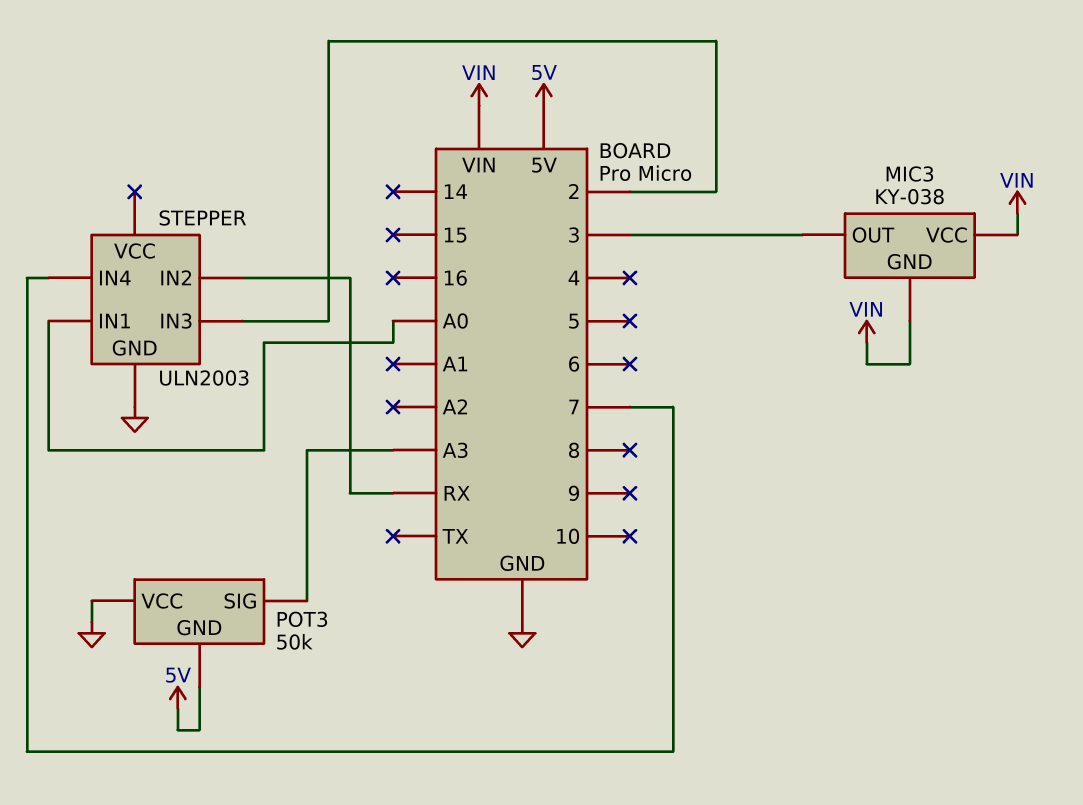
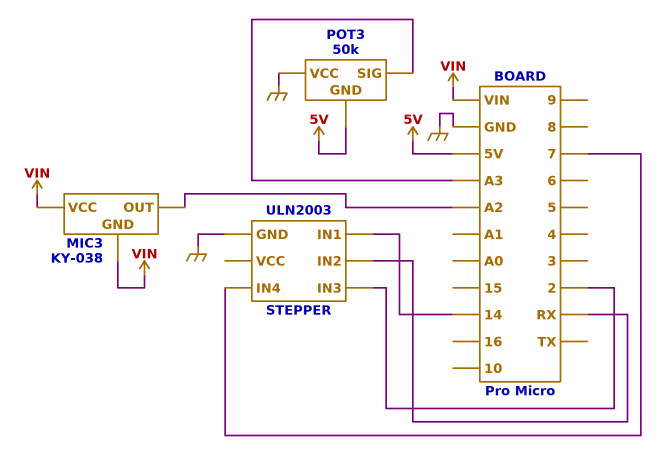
MIC3 pin OUT: 3 -> A2
STEPPER pin IN1: A0 -> 14

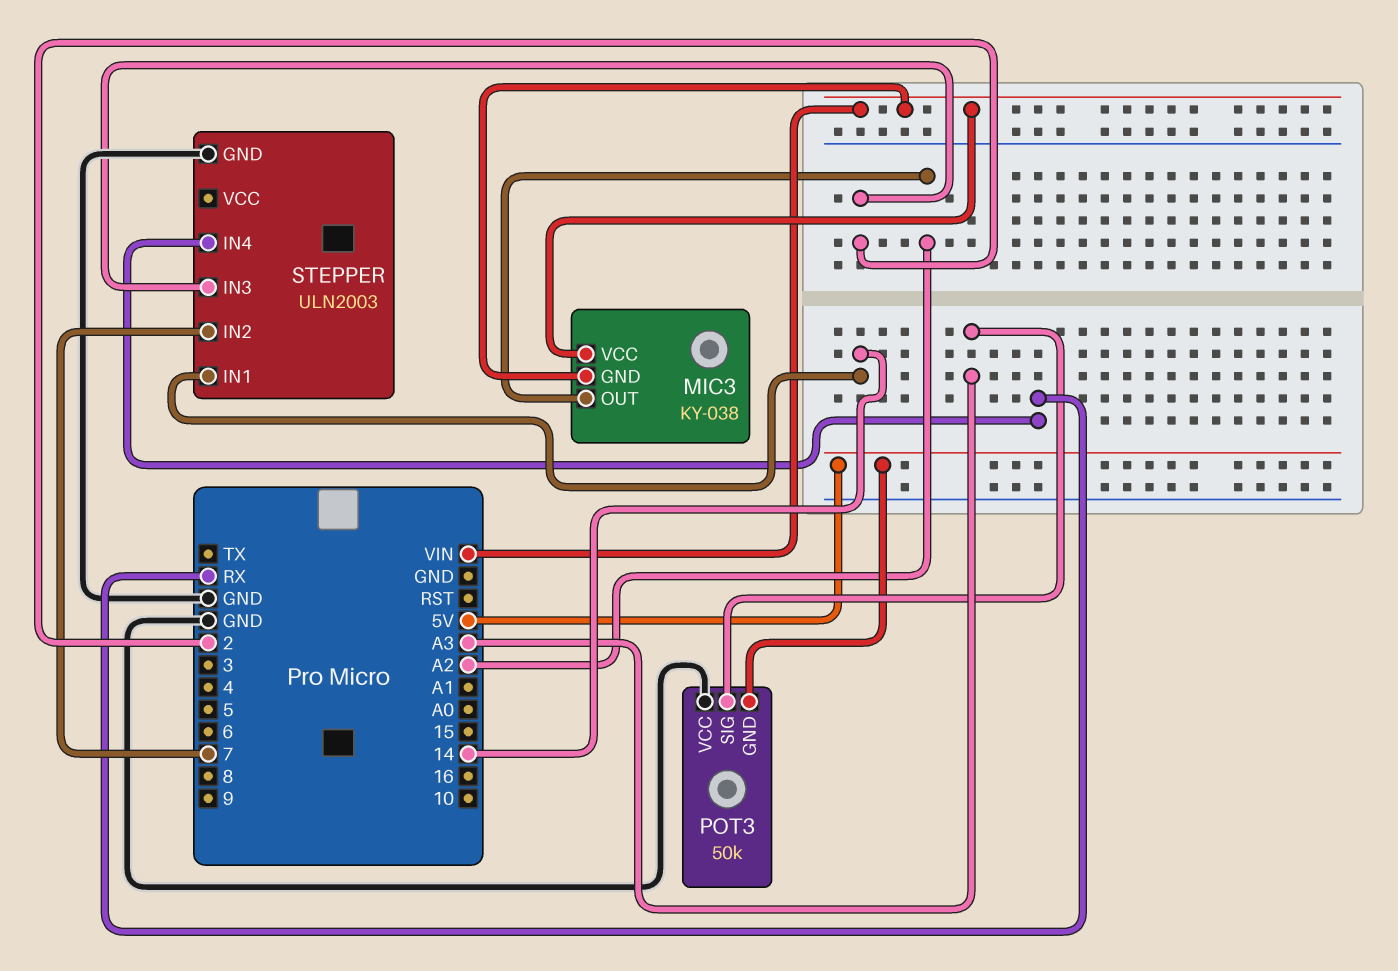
STEPPER pin IN2: RX -> 7
STEPPER pin IN4: 7 -> RX

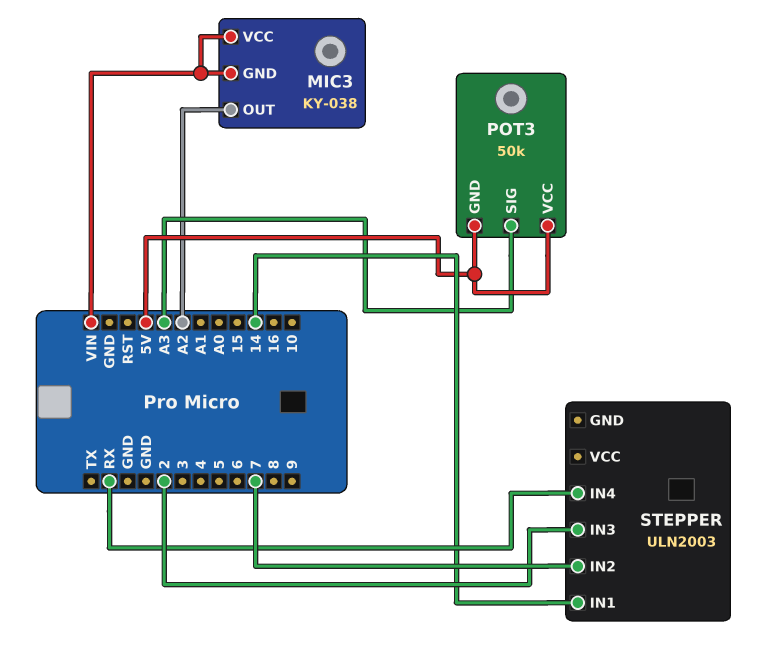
POT3 pin VCC: GND -> 5V
STEPPER pin GND: GND -> none

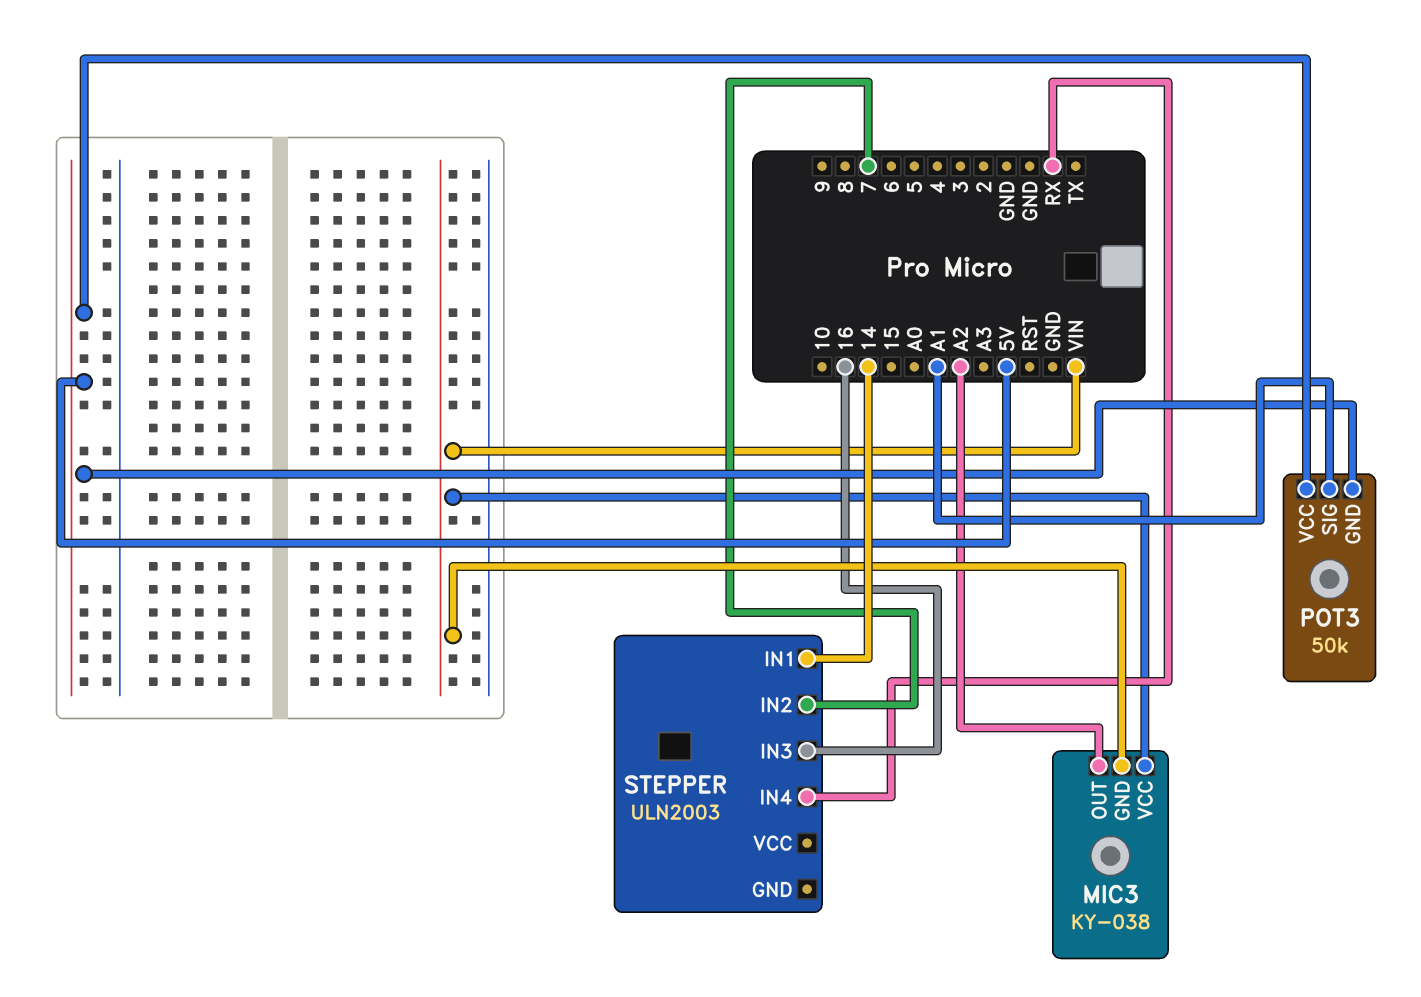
POT3 pin SIG: A3 -> A1
STEPPER pin IN3: 2 -> 16

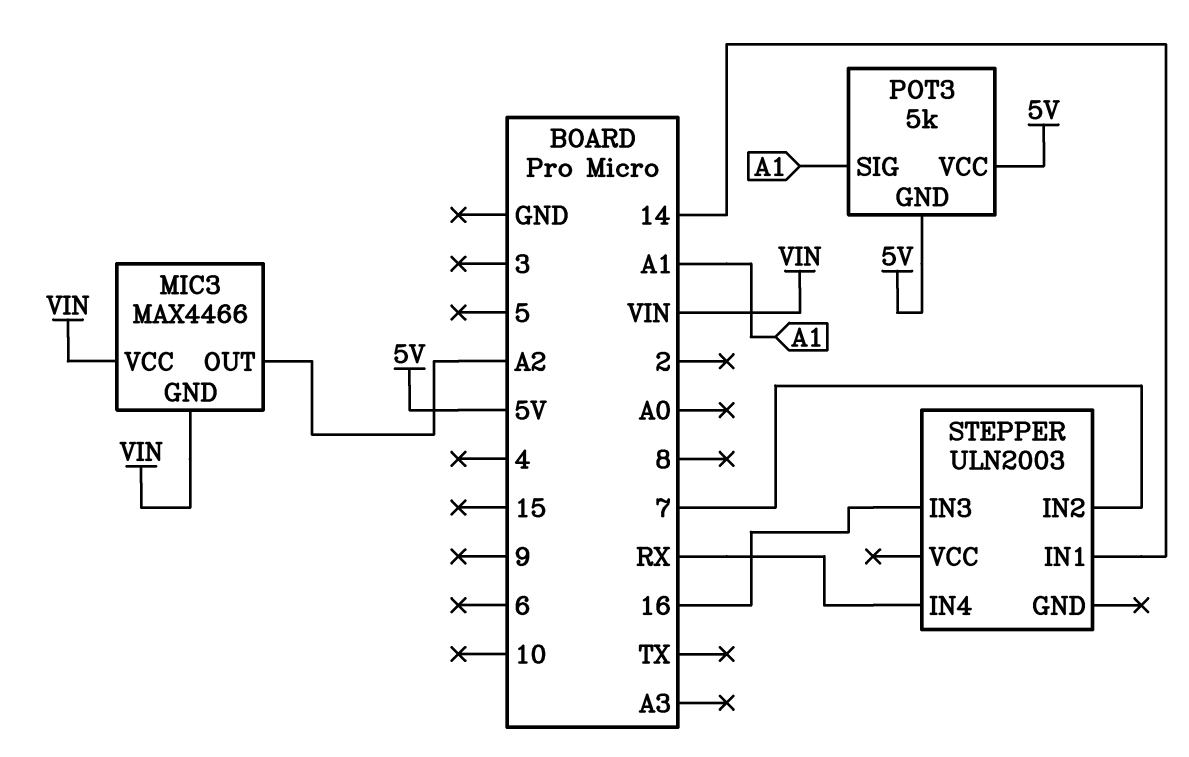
MIC3: KY-038 -> MAX4466
POT3: 50k -> 5k

